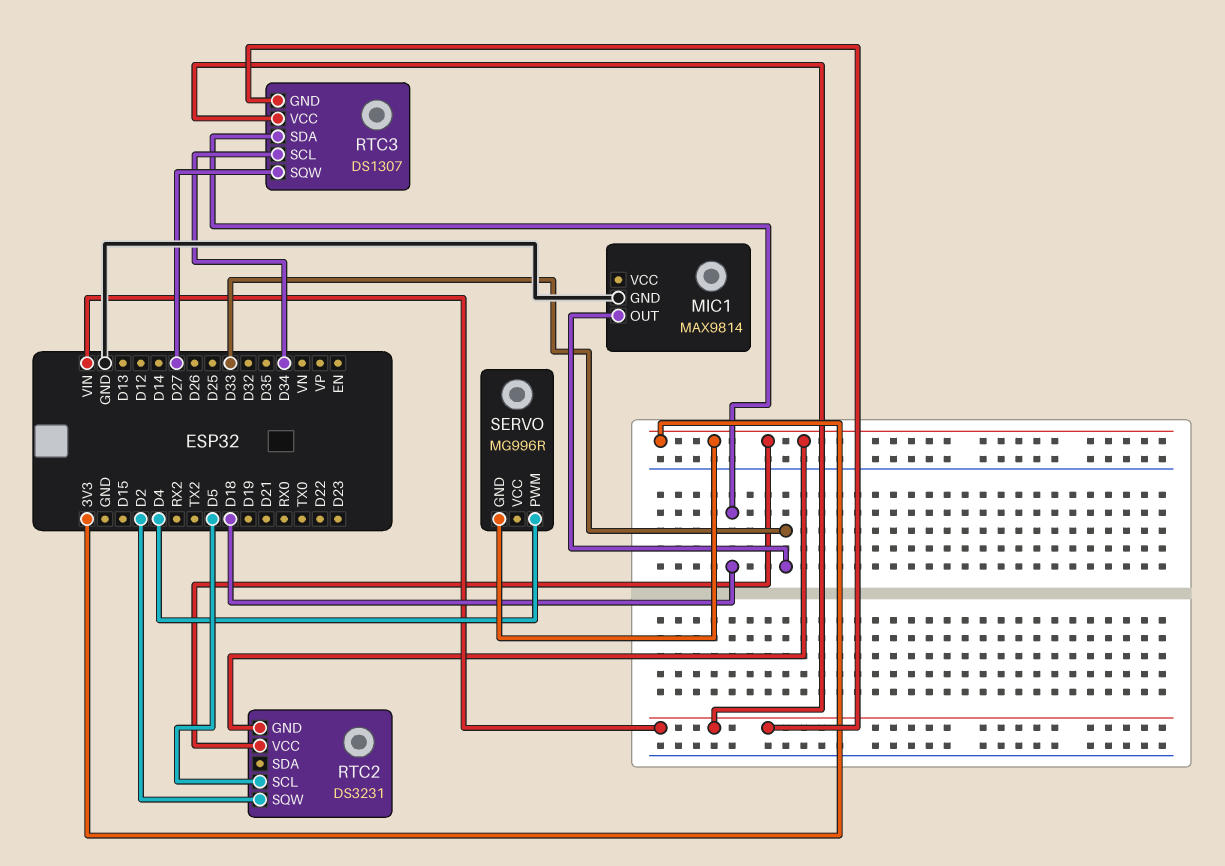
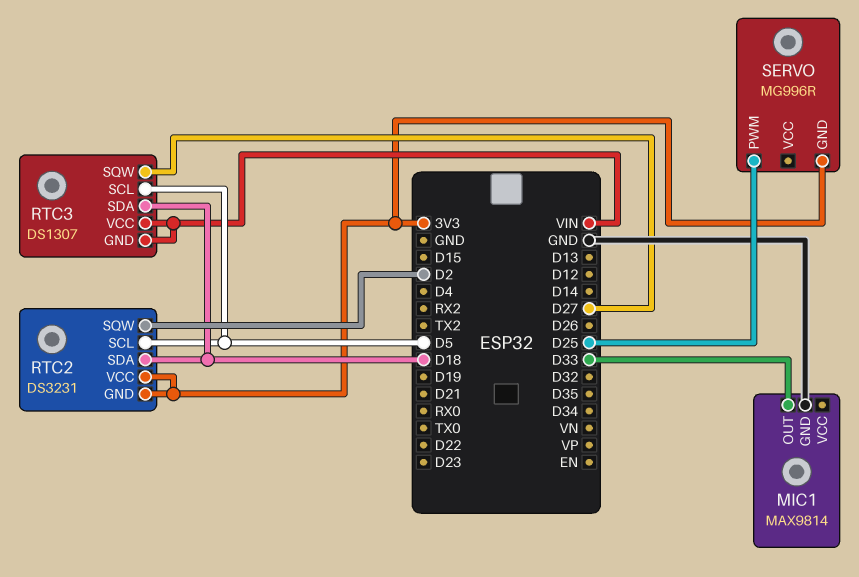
RTC2 pin SDA: none -> D18
RTC3 pin SCL: D34 -> D5
SERVO pin PWM: D4 -> D25

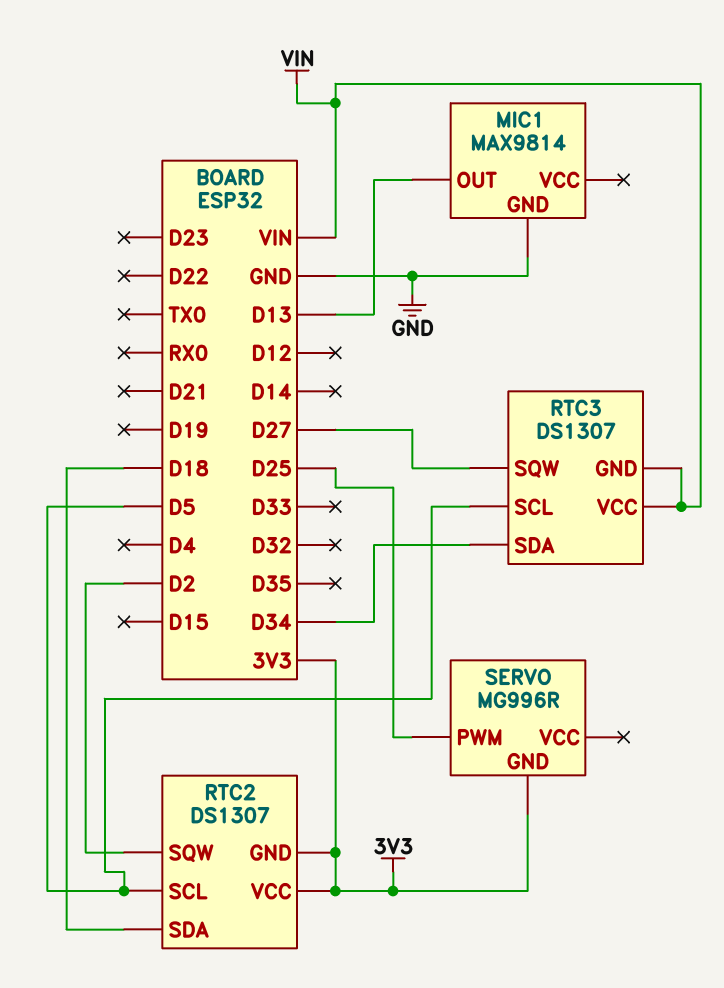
MIC1 pin OUT: D33 -> D13
RTC2: DS3231 -> DS1307
RTC3 pin SDA: D18 -> D34

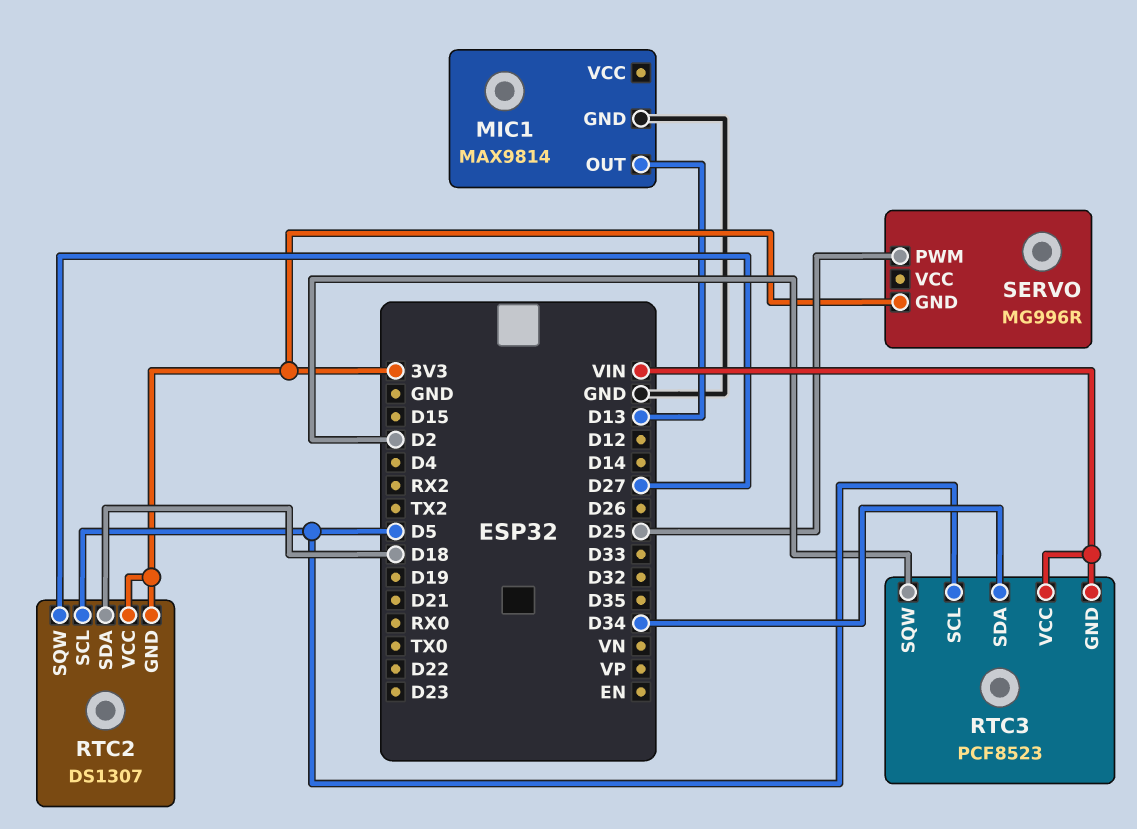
RTC2 pin SQW: D2 -> D27
RTC3: DS1307 -> PCF8523
RTC3 pin SQW: D27 -> D2

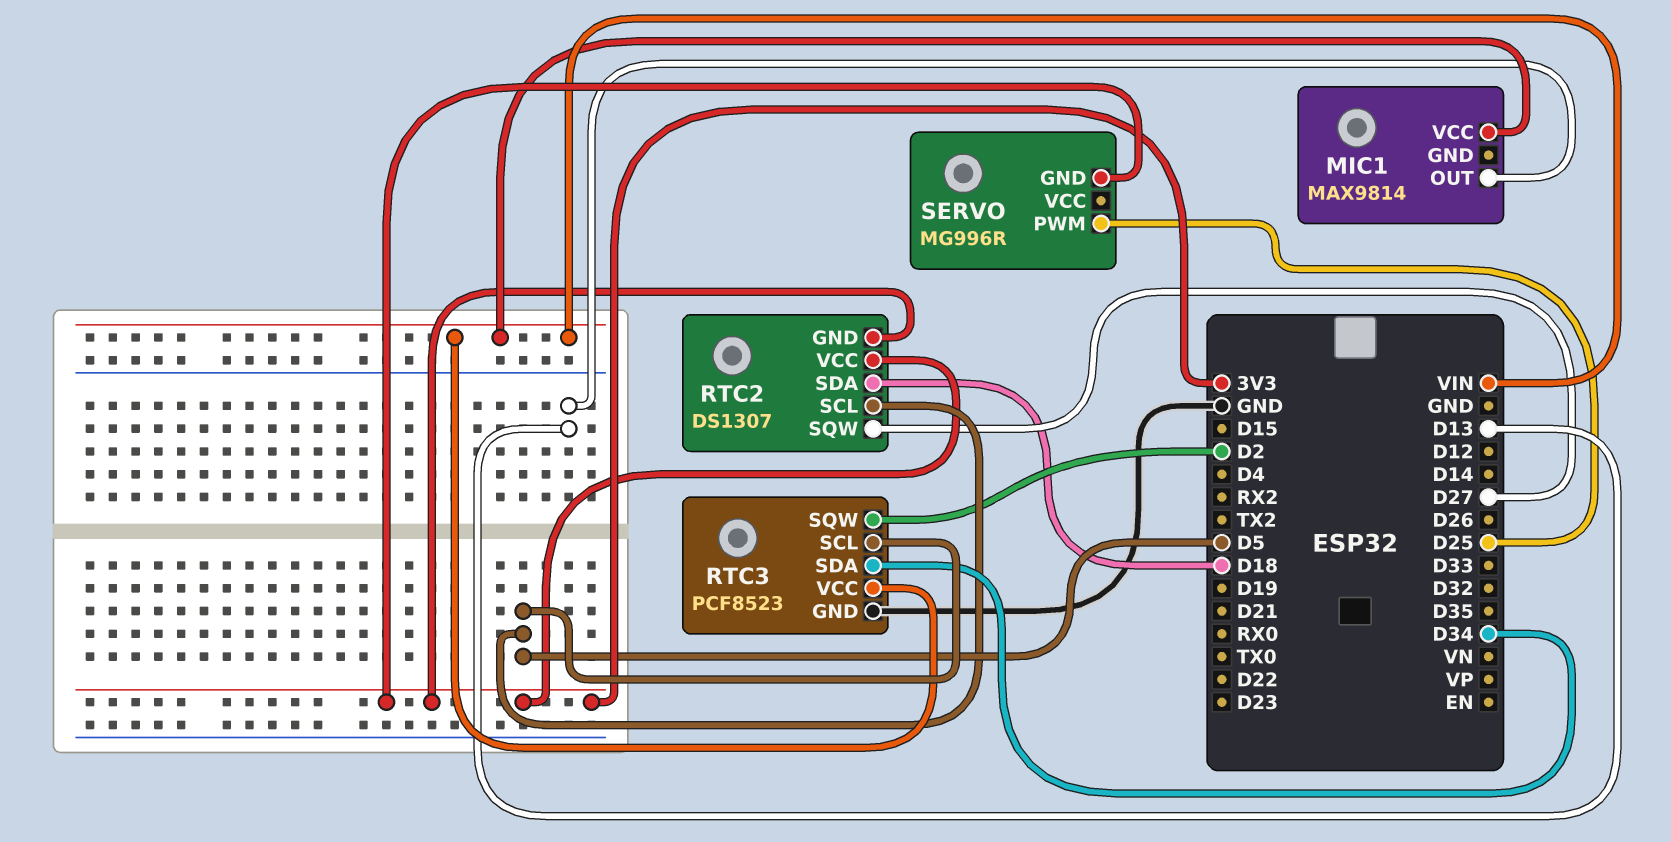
MIC1 pin GND: GND -> none
MIC1 pin VCC: none -> VIN
RTC3 pin GND: VIN -> GND

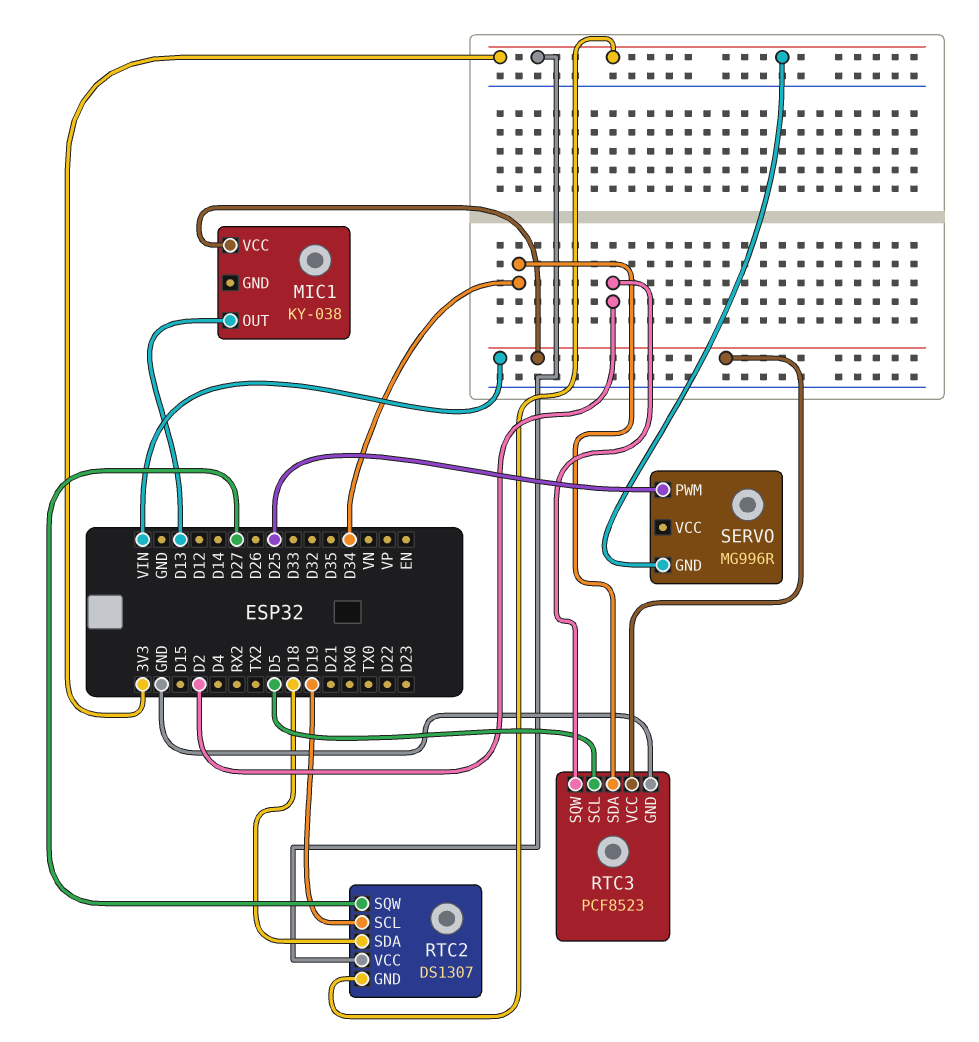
MIC1: MAX9814 -> KY-038
RTC2 pin SCL: D5 -> D19

